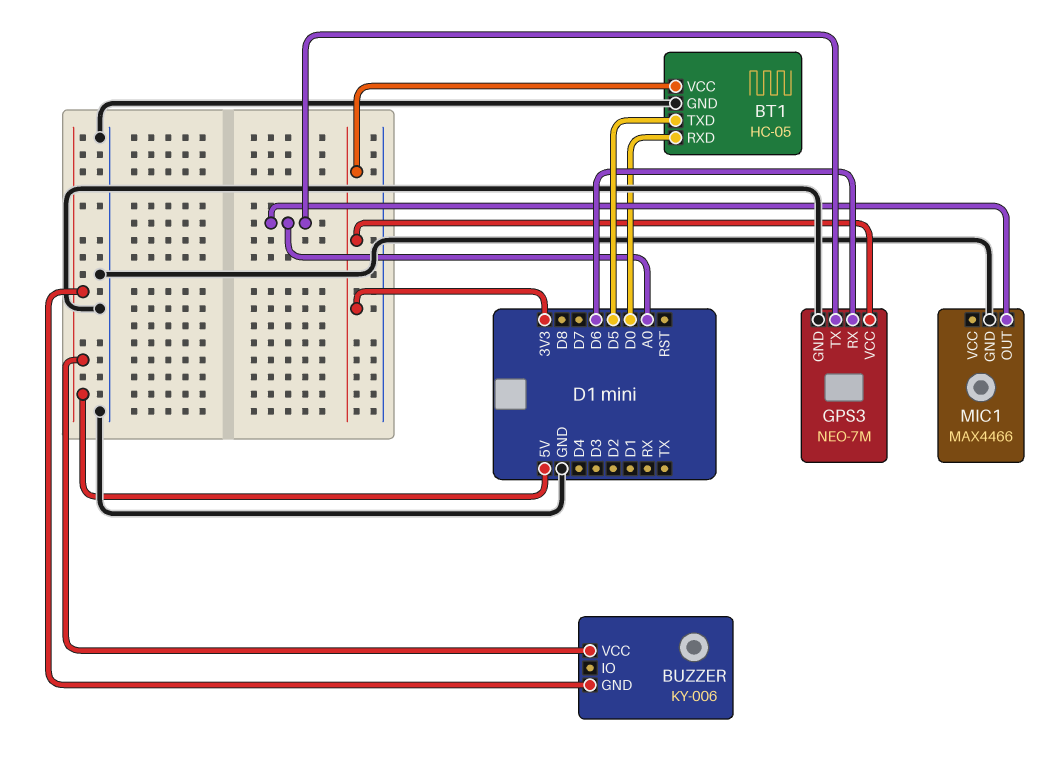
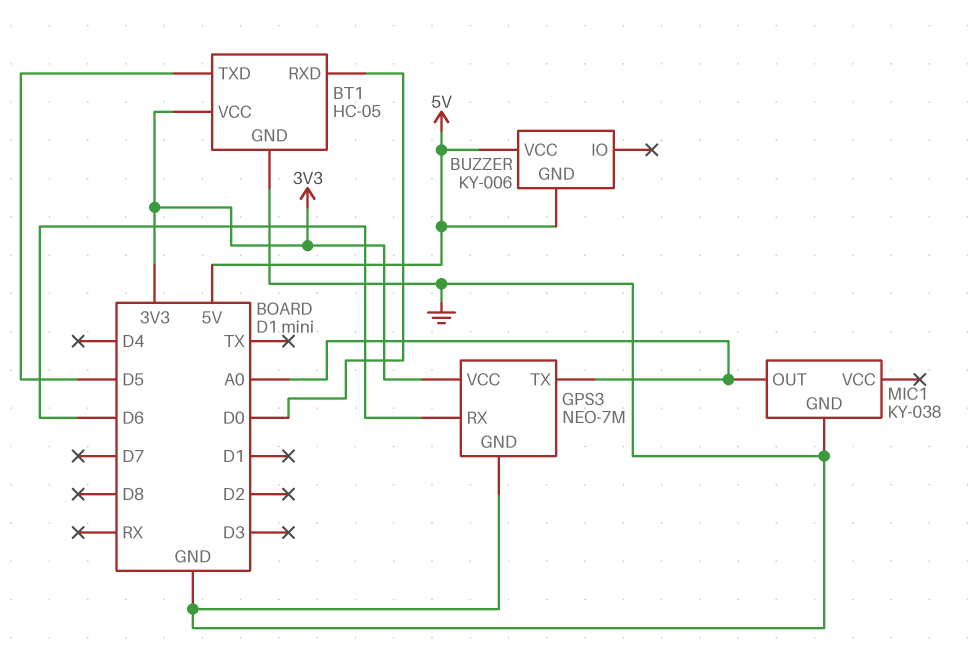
MIC1: MAX4466 -> KY-038

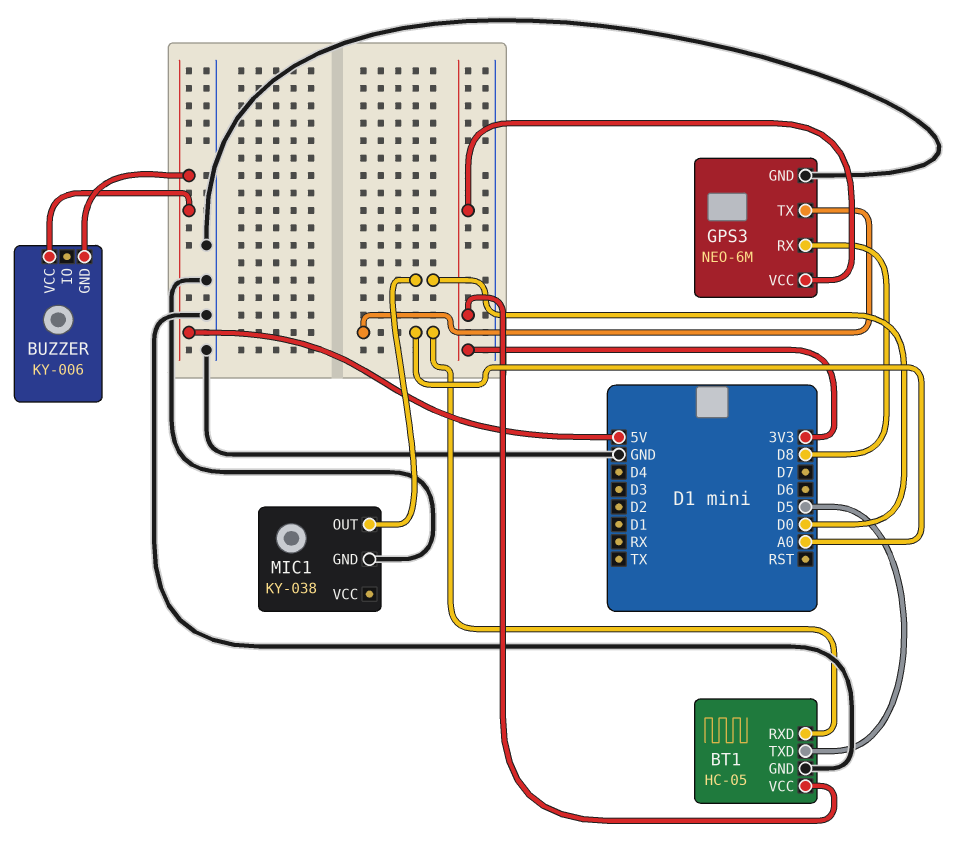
BT1 pin RXD: D0 -> A0
GPS3: NEO-7M -> NEO-6M
GPS3 pin RX: D6 -> D8
MIC1 pin OUT: A0 -> D0

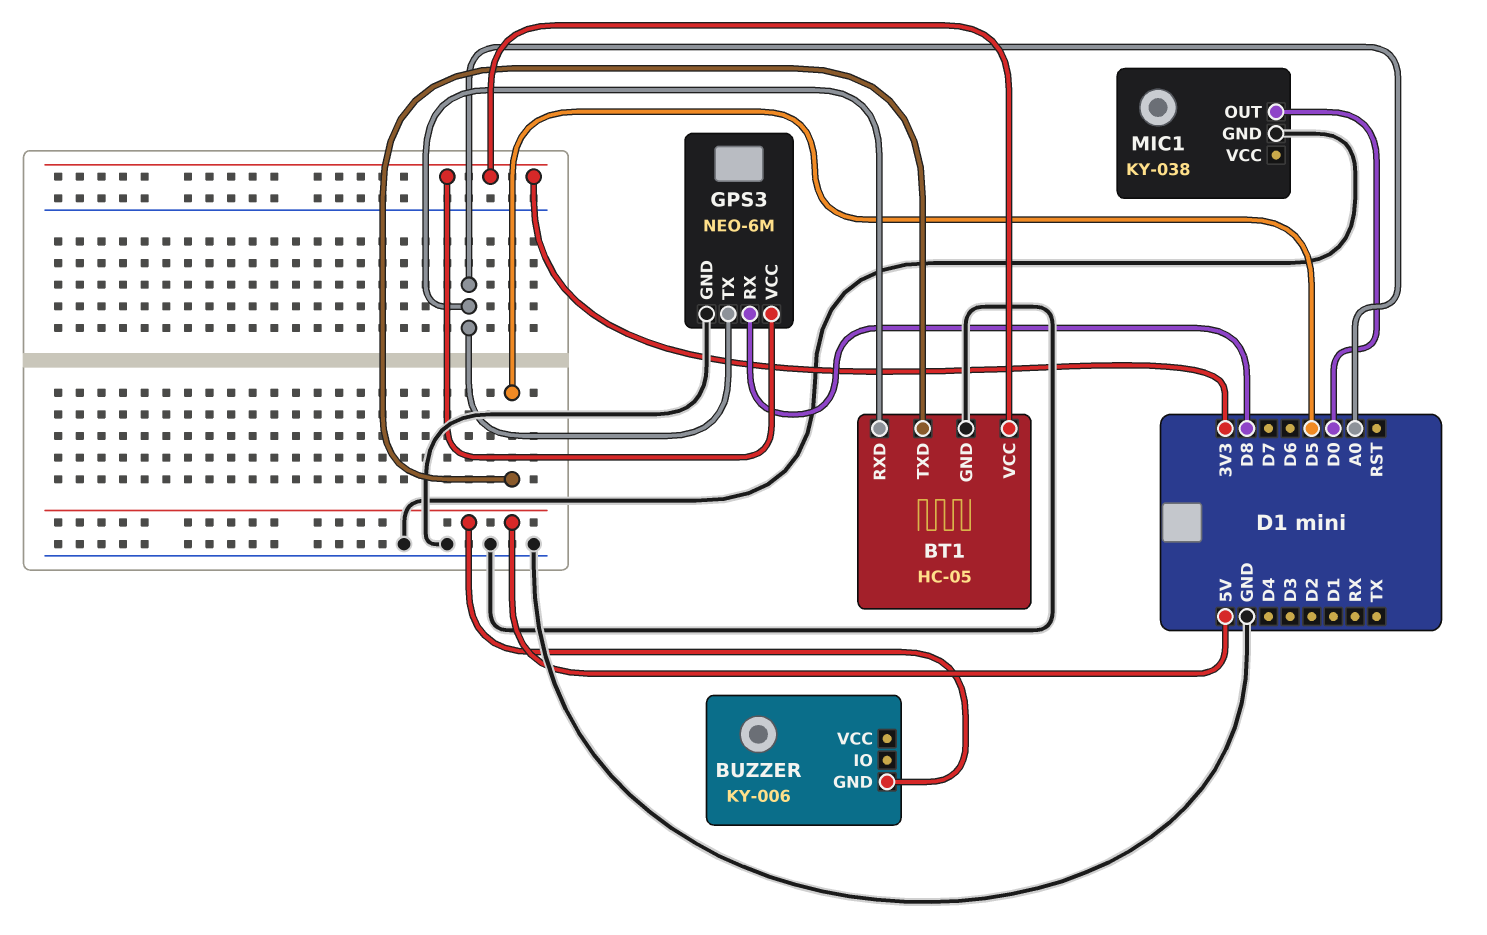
BUZZER pin VCC: 5V -> none

